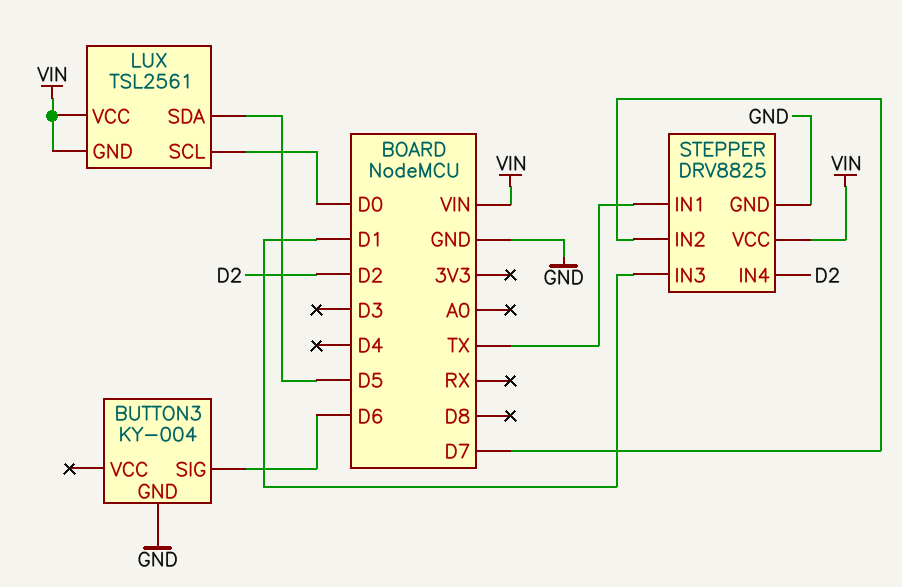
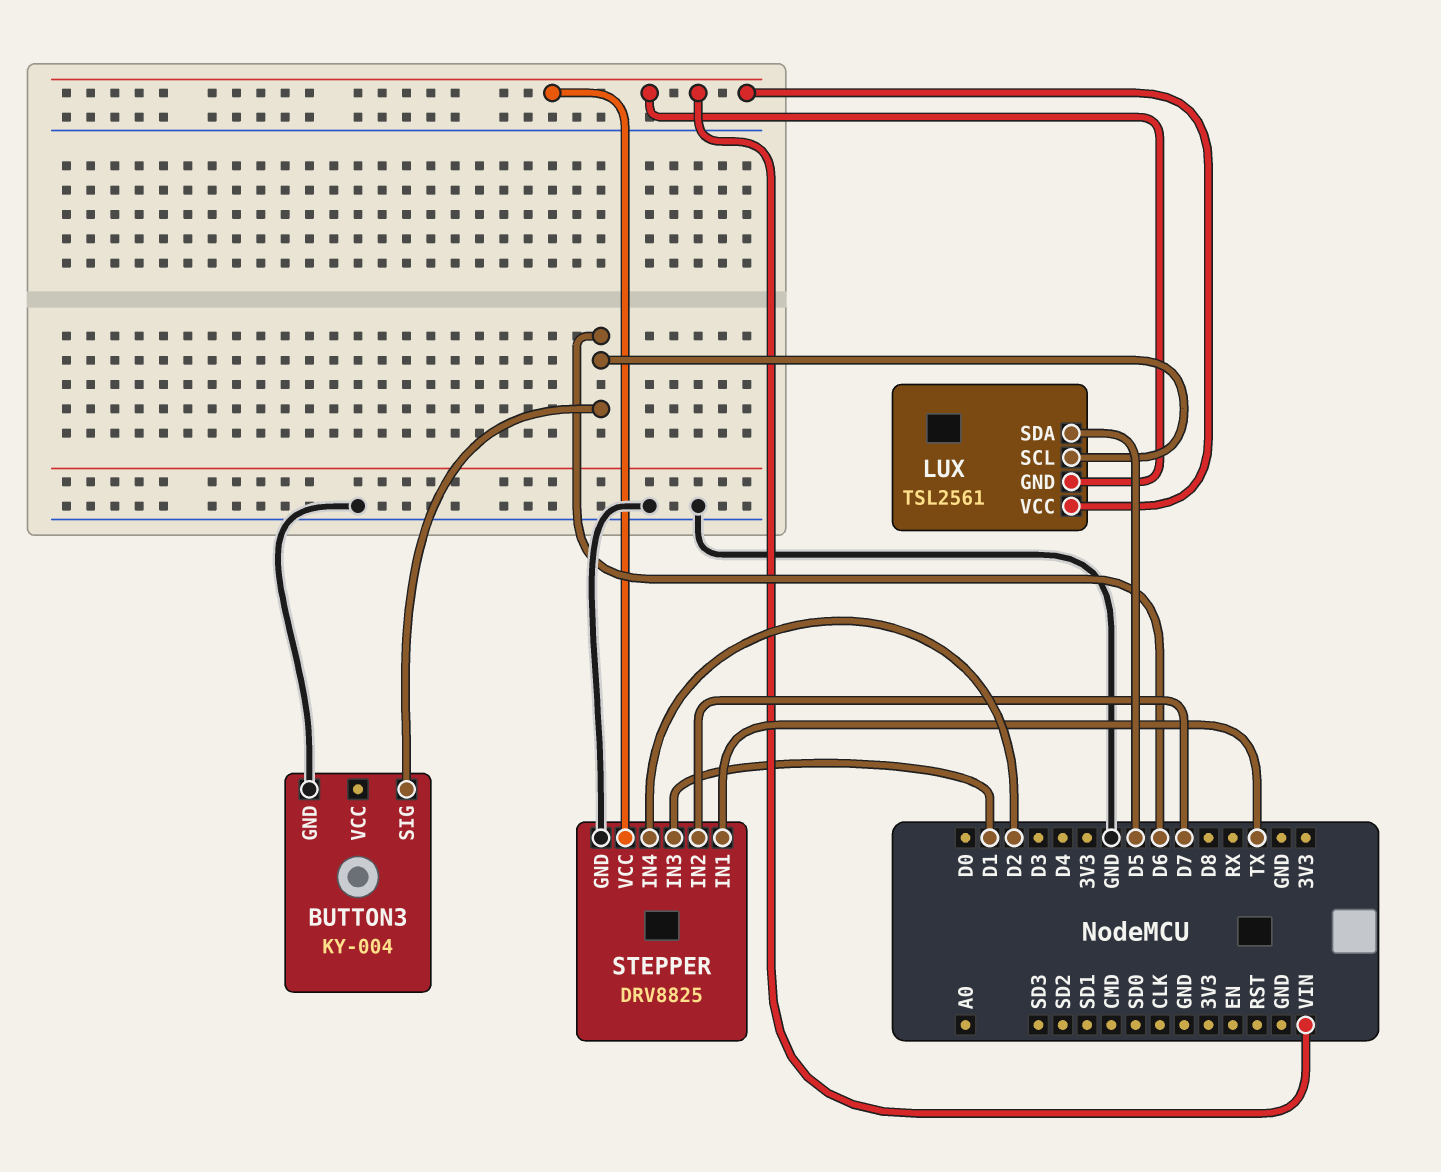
LUX pin SCL: D0 -> D6

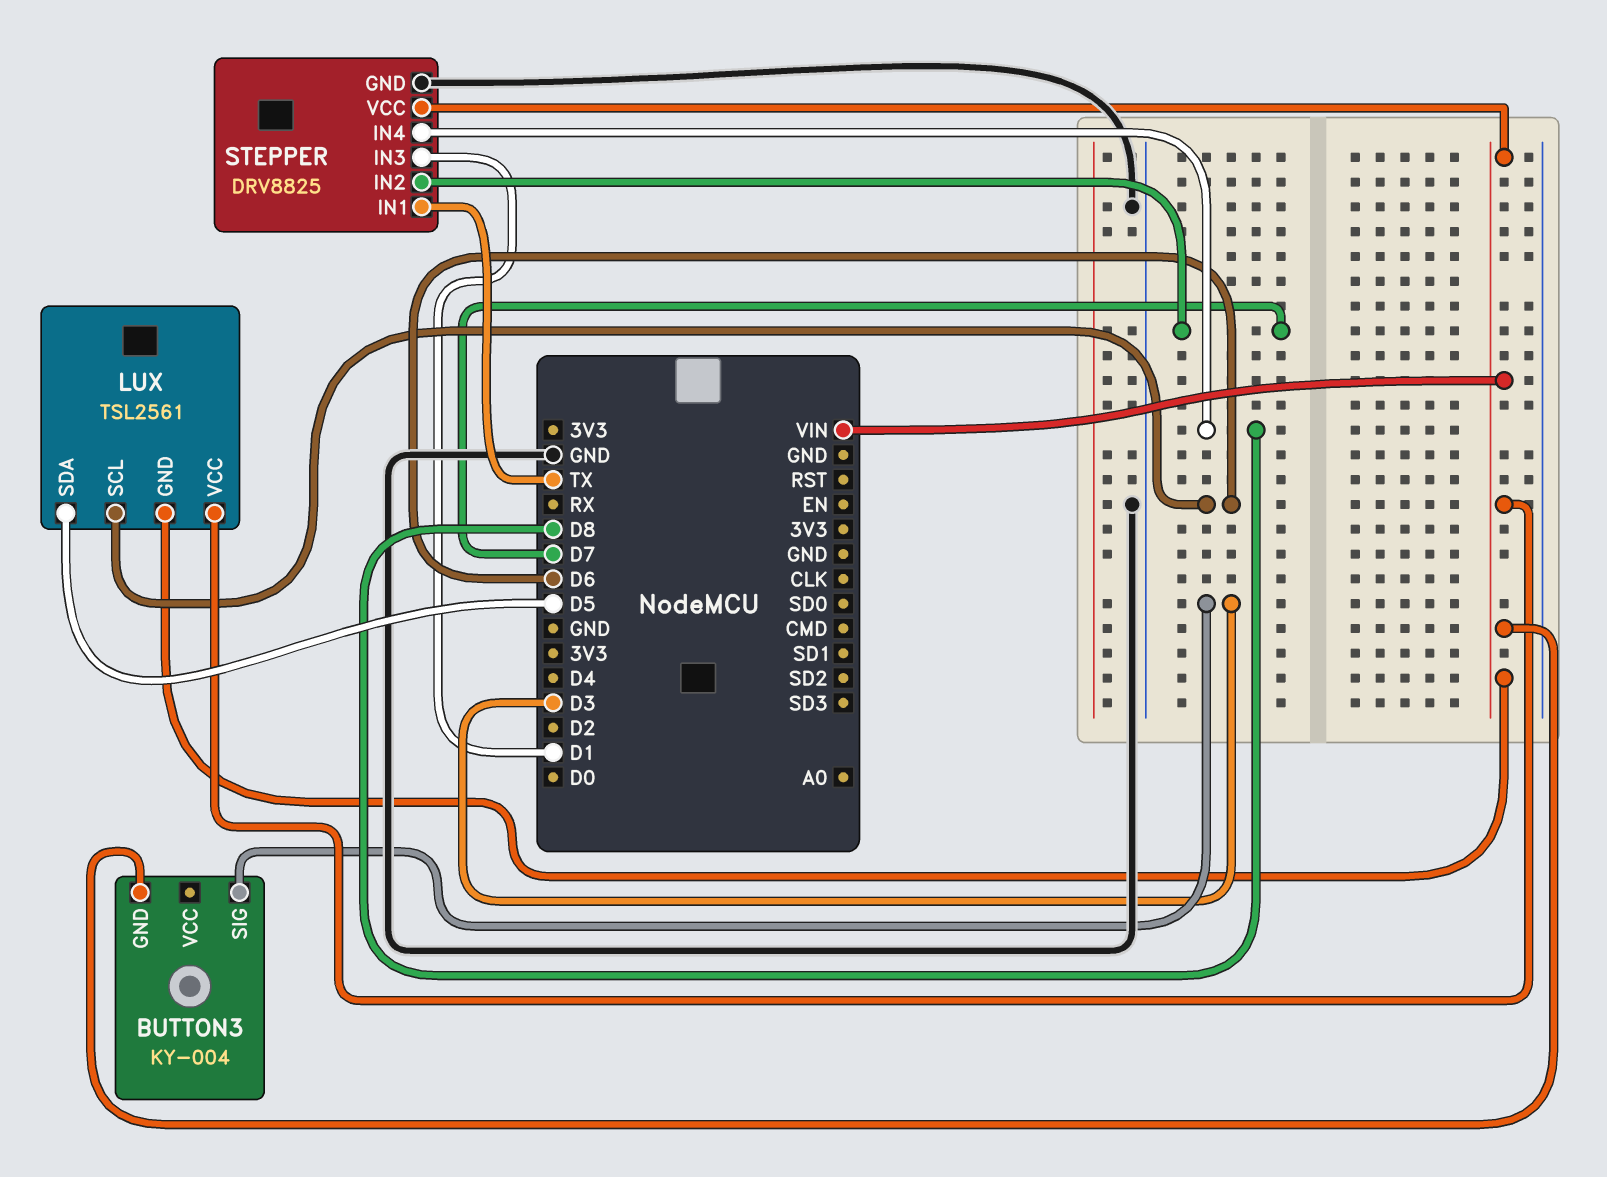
BUTTON3 pin GND: GND -> VIN
BUTTON3 pin SIG: D6 -> D3
STEPPER pin IN4: D2 -> D8

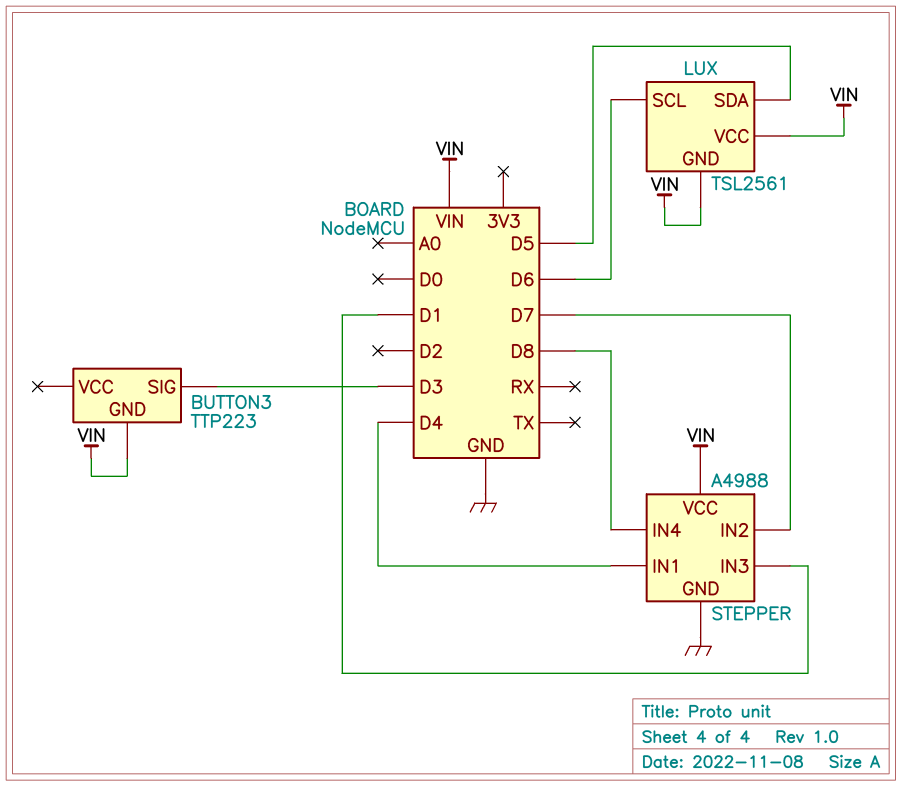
BUTTON3: KY-004 -> TTP223
STEPPER: DRV8825 -> A4988
STEPPER pin IN1: TX -> D4

